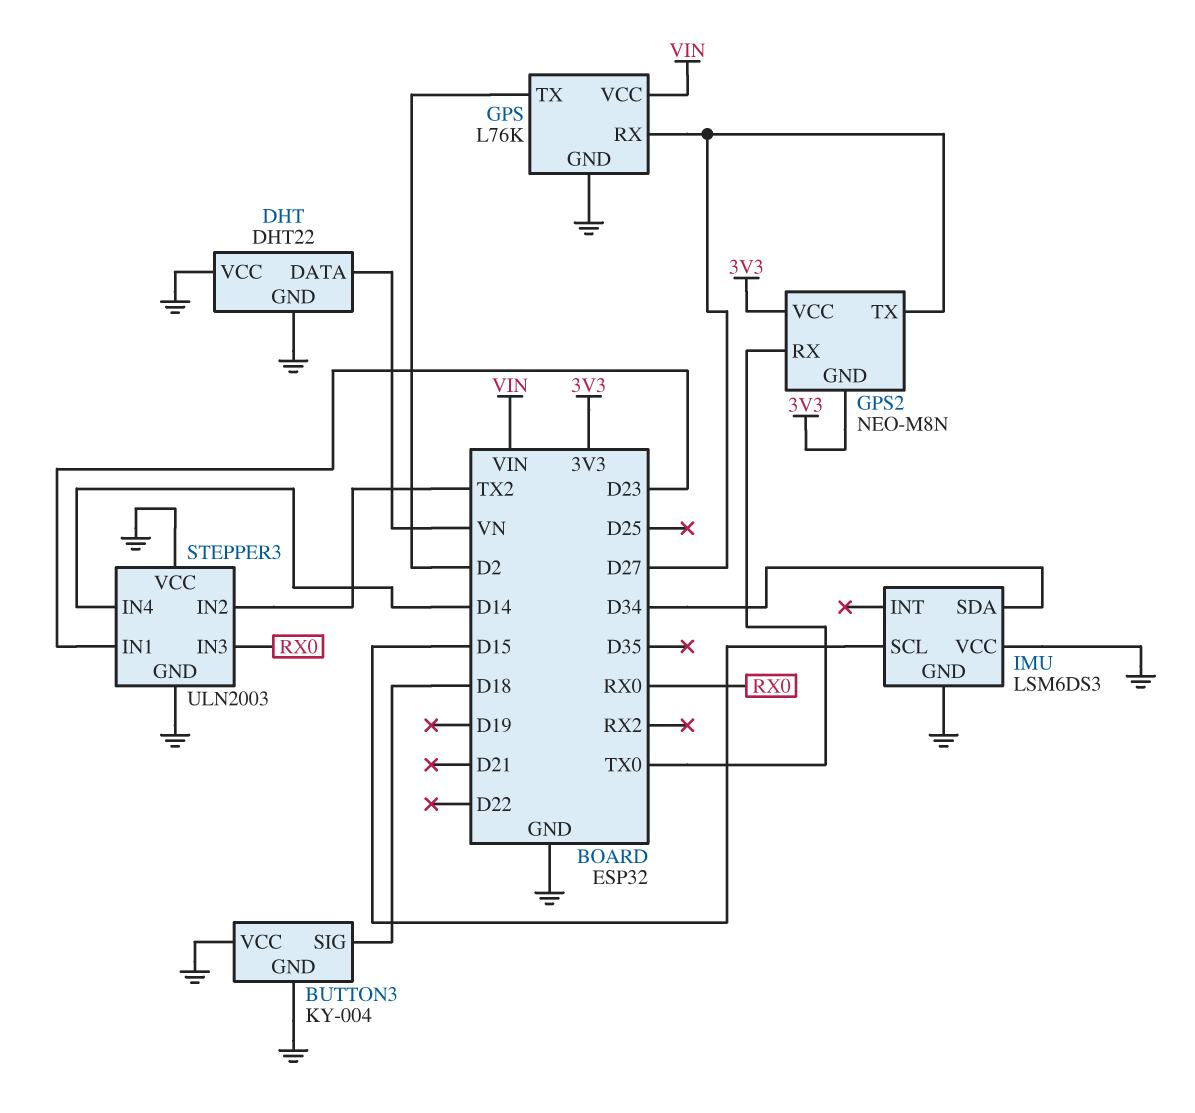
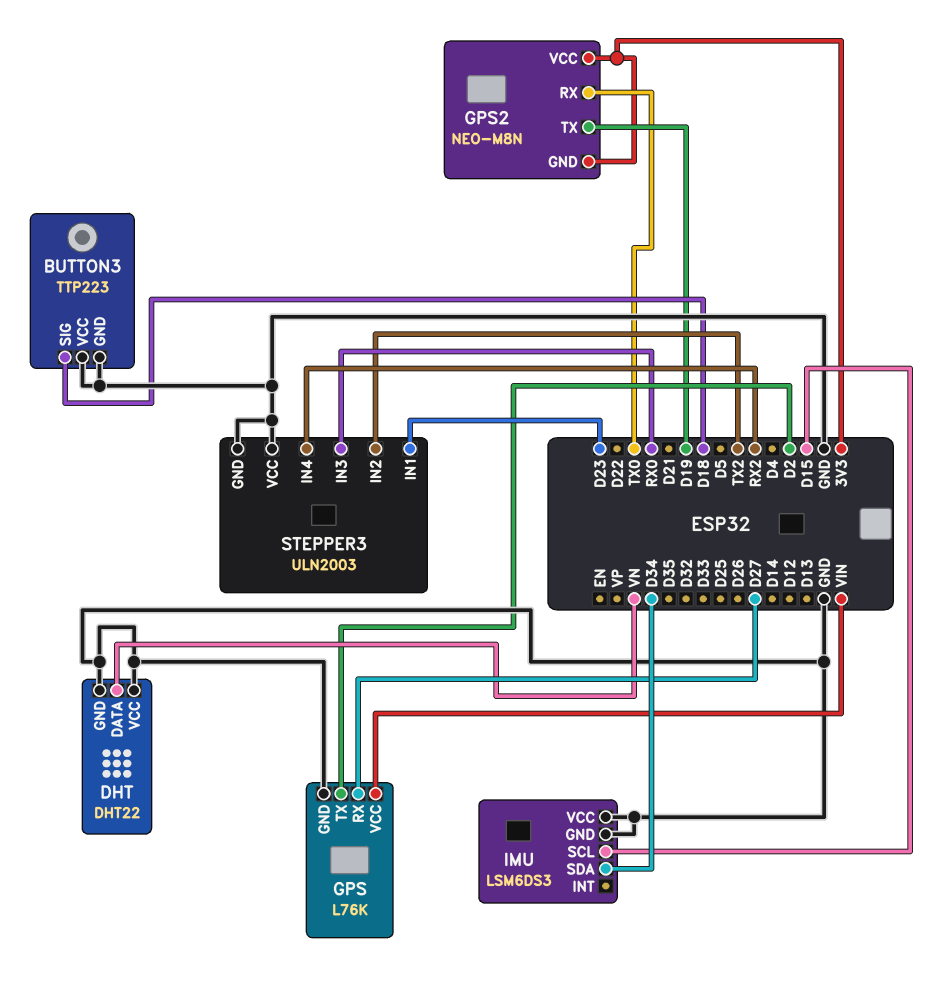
BUTTON3: KY-004 -> TTP223
GPS2 pin TX: D27 -> D19
STEPPER3 pin IN4: D14 -> RX2

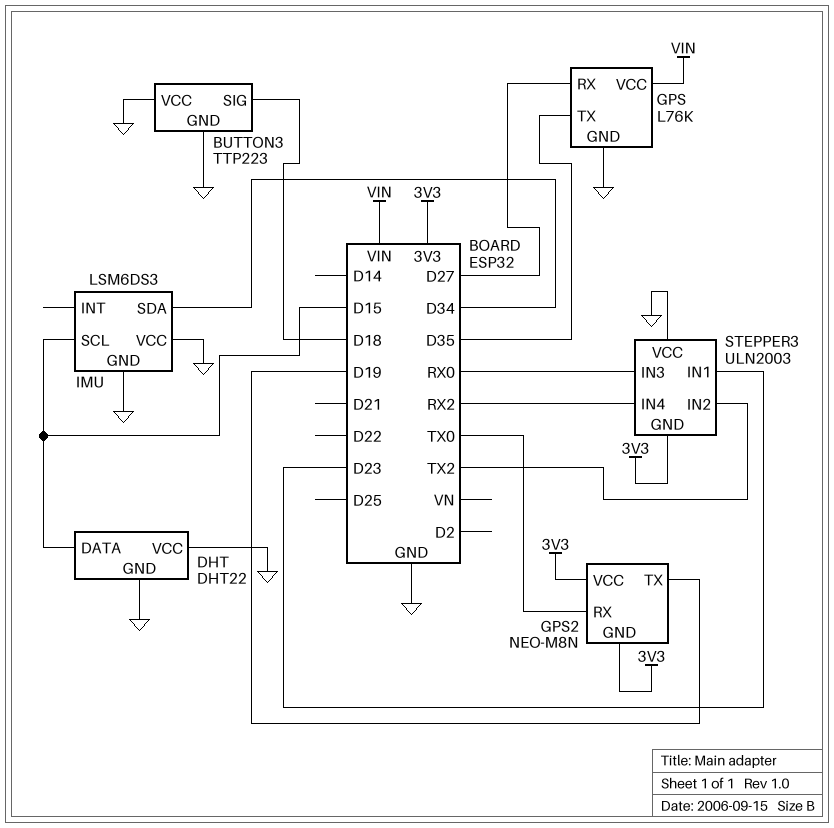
DHT pin DATA: VN -> D15
GPS pin TX: D2 -> D35
STEPPER3 pin GND: GND -> 3V3

